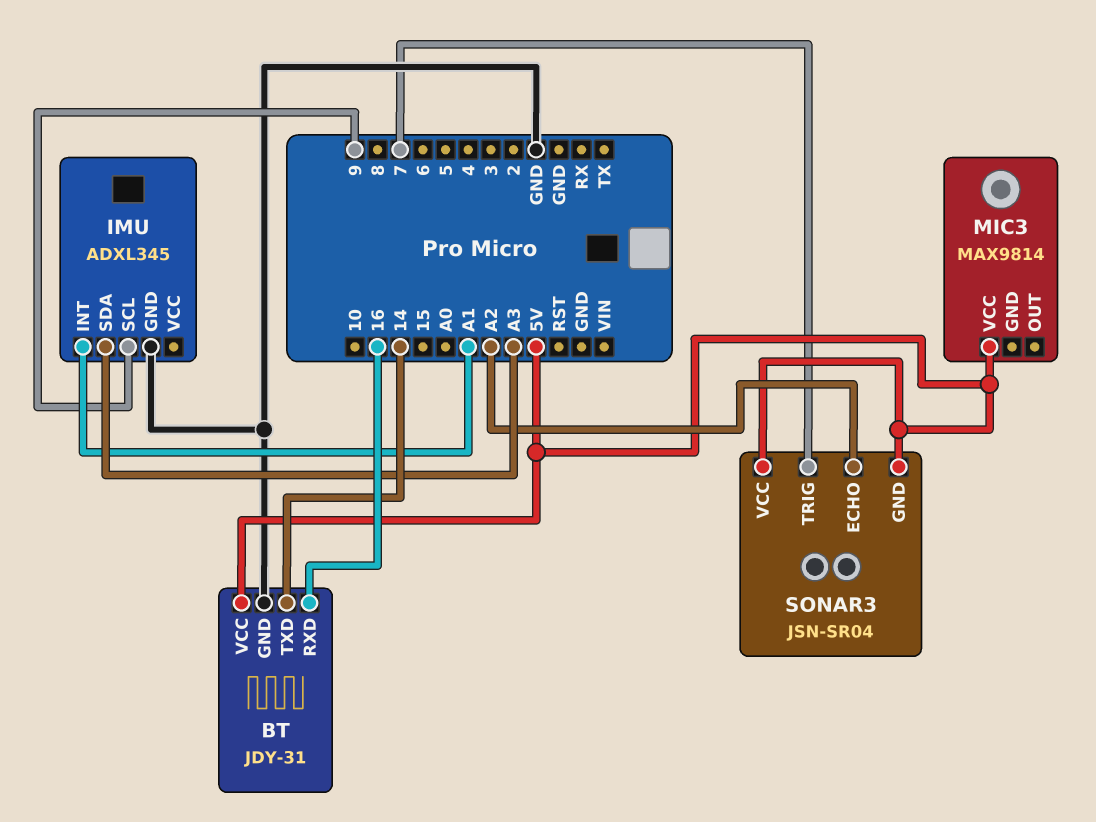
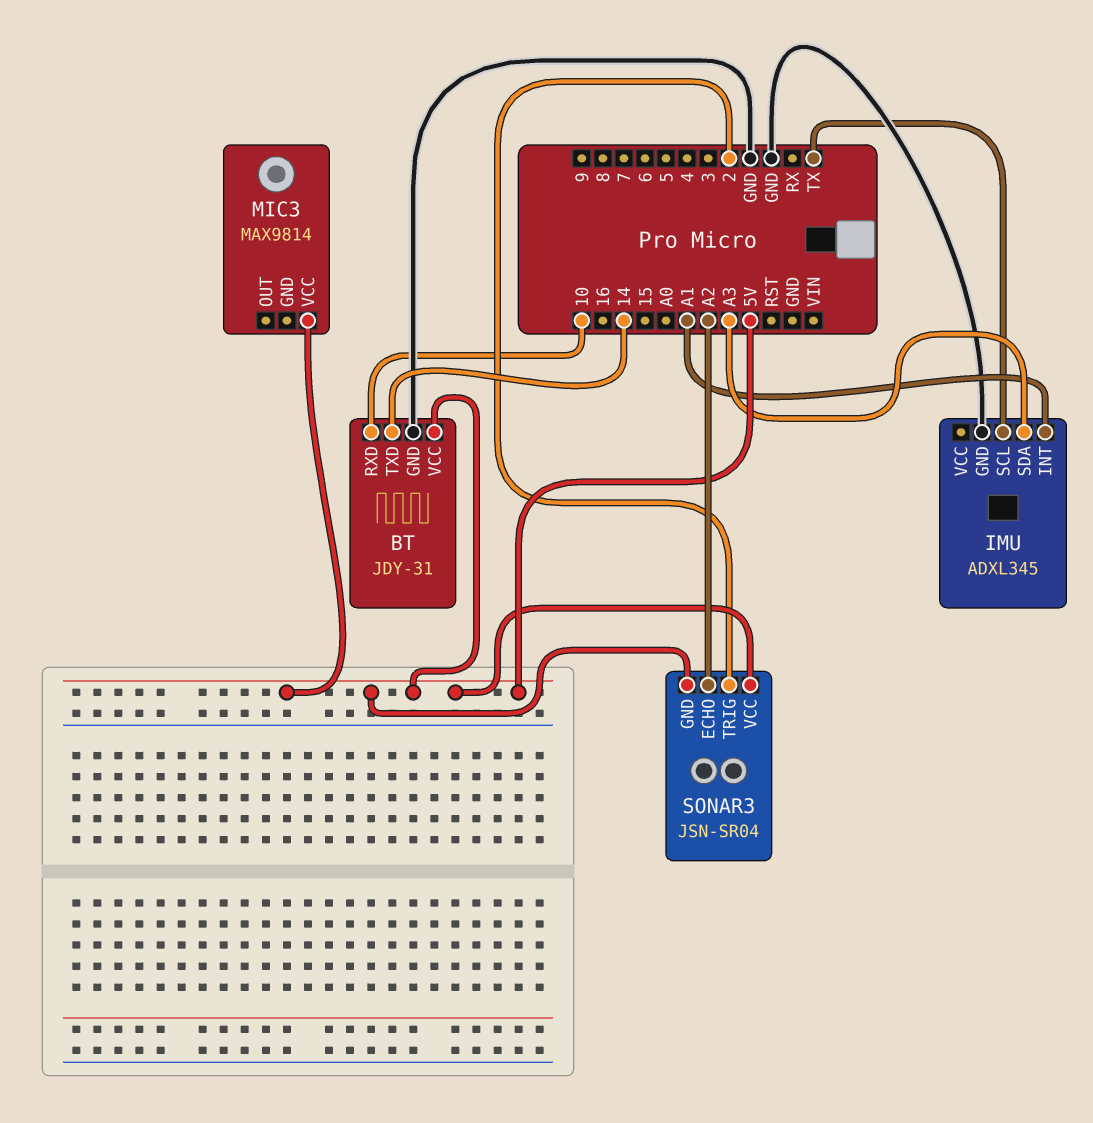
BT pin RXD: 16 -> 10
IMU pin SCL: 9 -> TX
SONAR3 pin TRIG: 7 -> 2

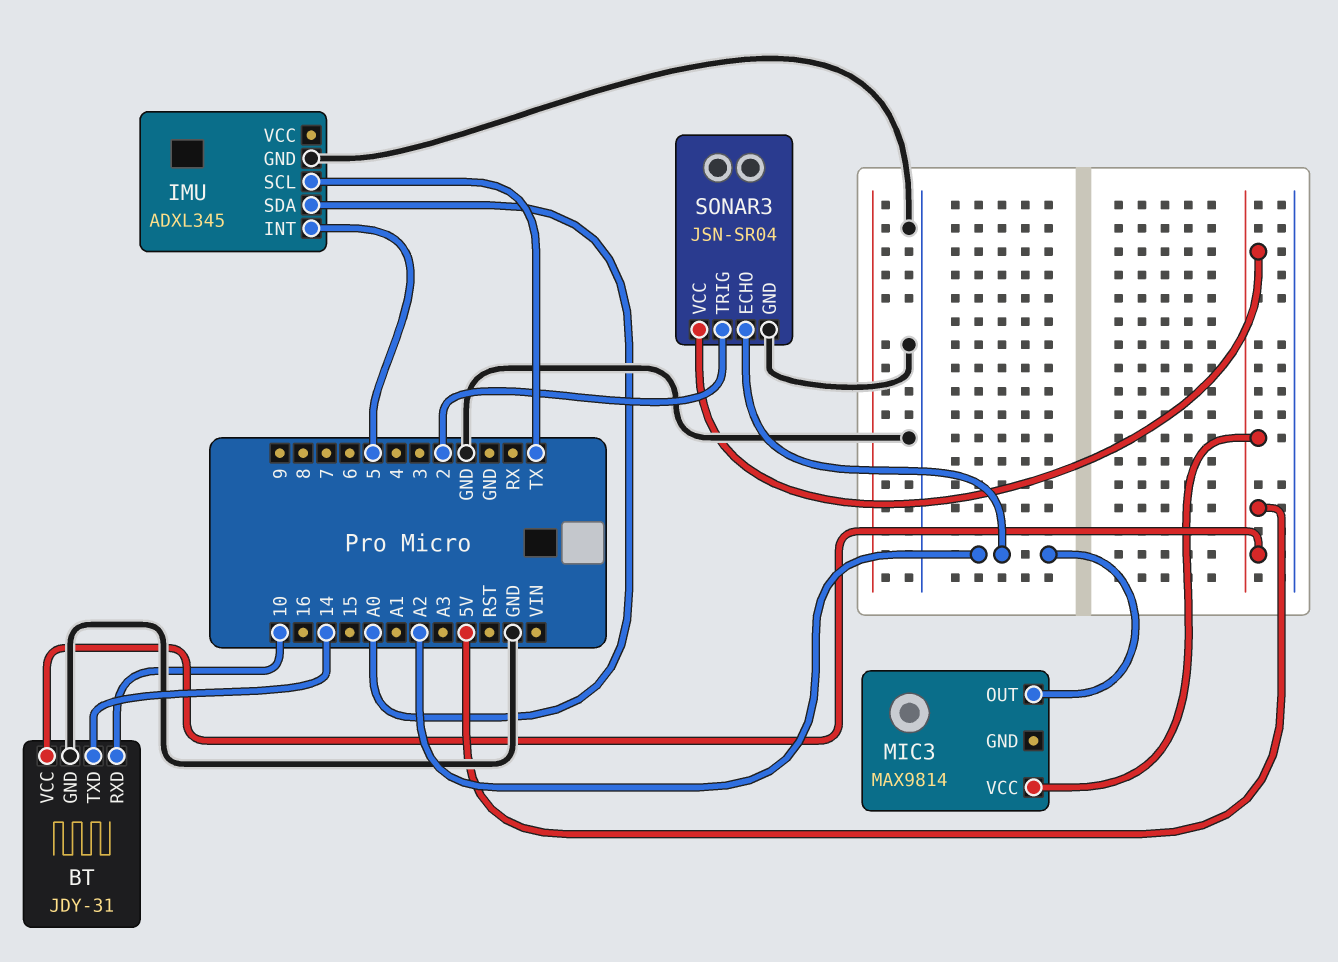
IMU pin INT: A1 -> 5
IMU pin SDA: A3 -> A0
MIC3 pin OUT: none -> A2
SONAR3 pin GND: 5V -> GND

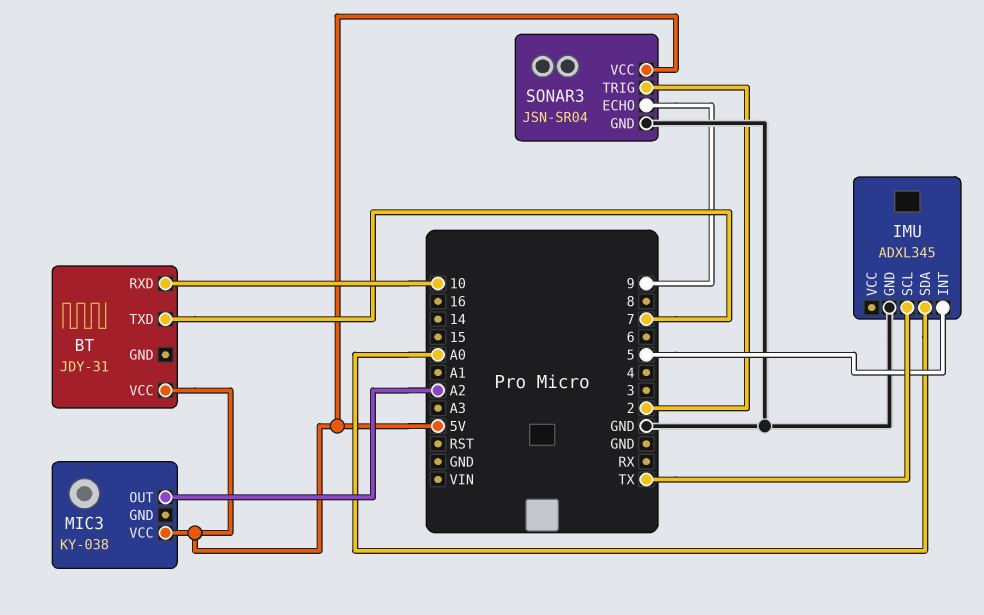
BT pin GND: GND -> none
BT pin TXD: 14 -> 7
MIC3: MAX9814 -> KY-038
SONAR3 pin ECHO: A2 -> 9

